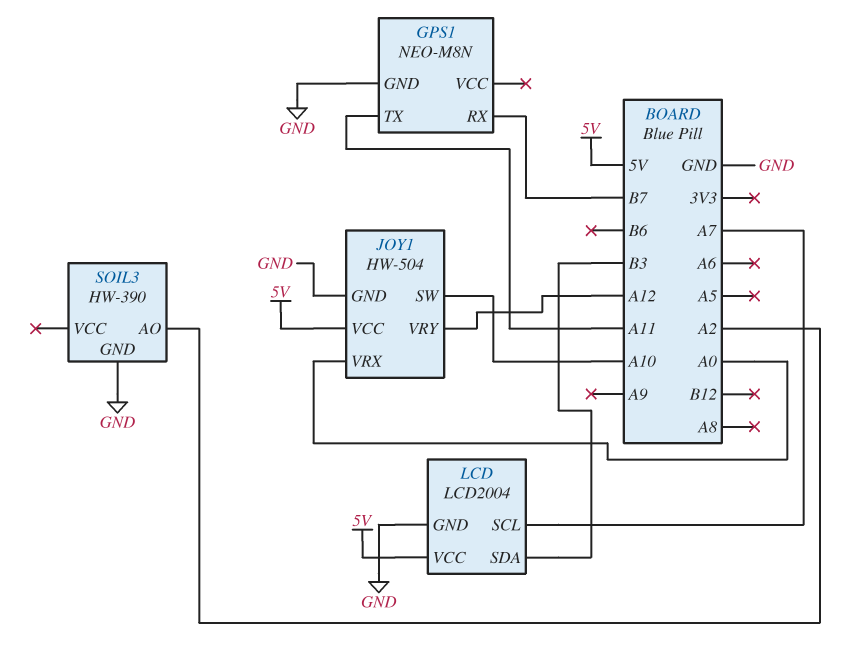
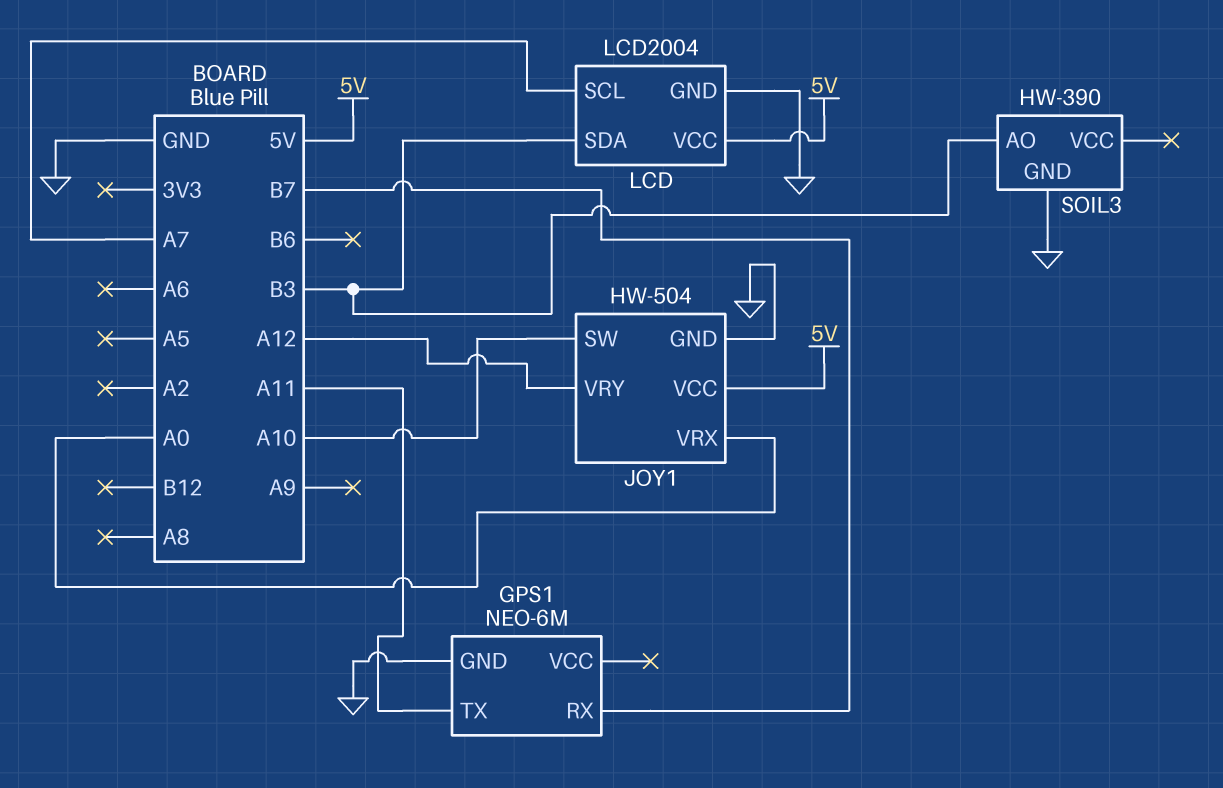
GPS1: NEO-M8N -> NEO-6M
SOIL3 pin AO: A2 -> B3

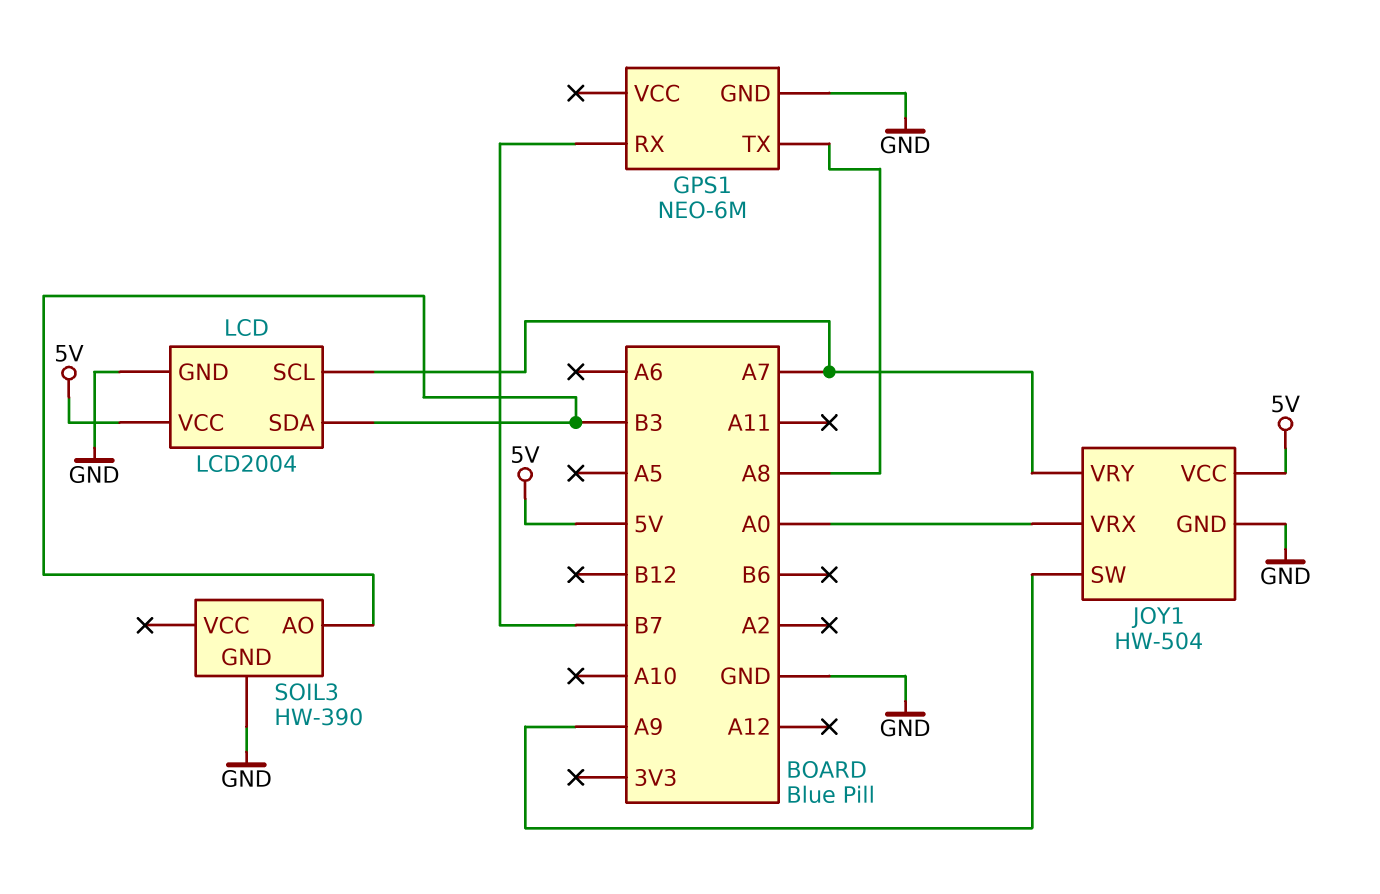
GPS1 pin TX: A11 -> A8
JOY1 pin SW: A10 -> A9
JOY1 pin VRY: A12 -> A7

